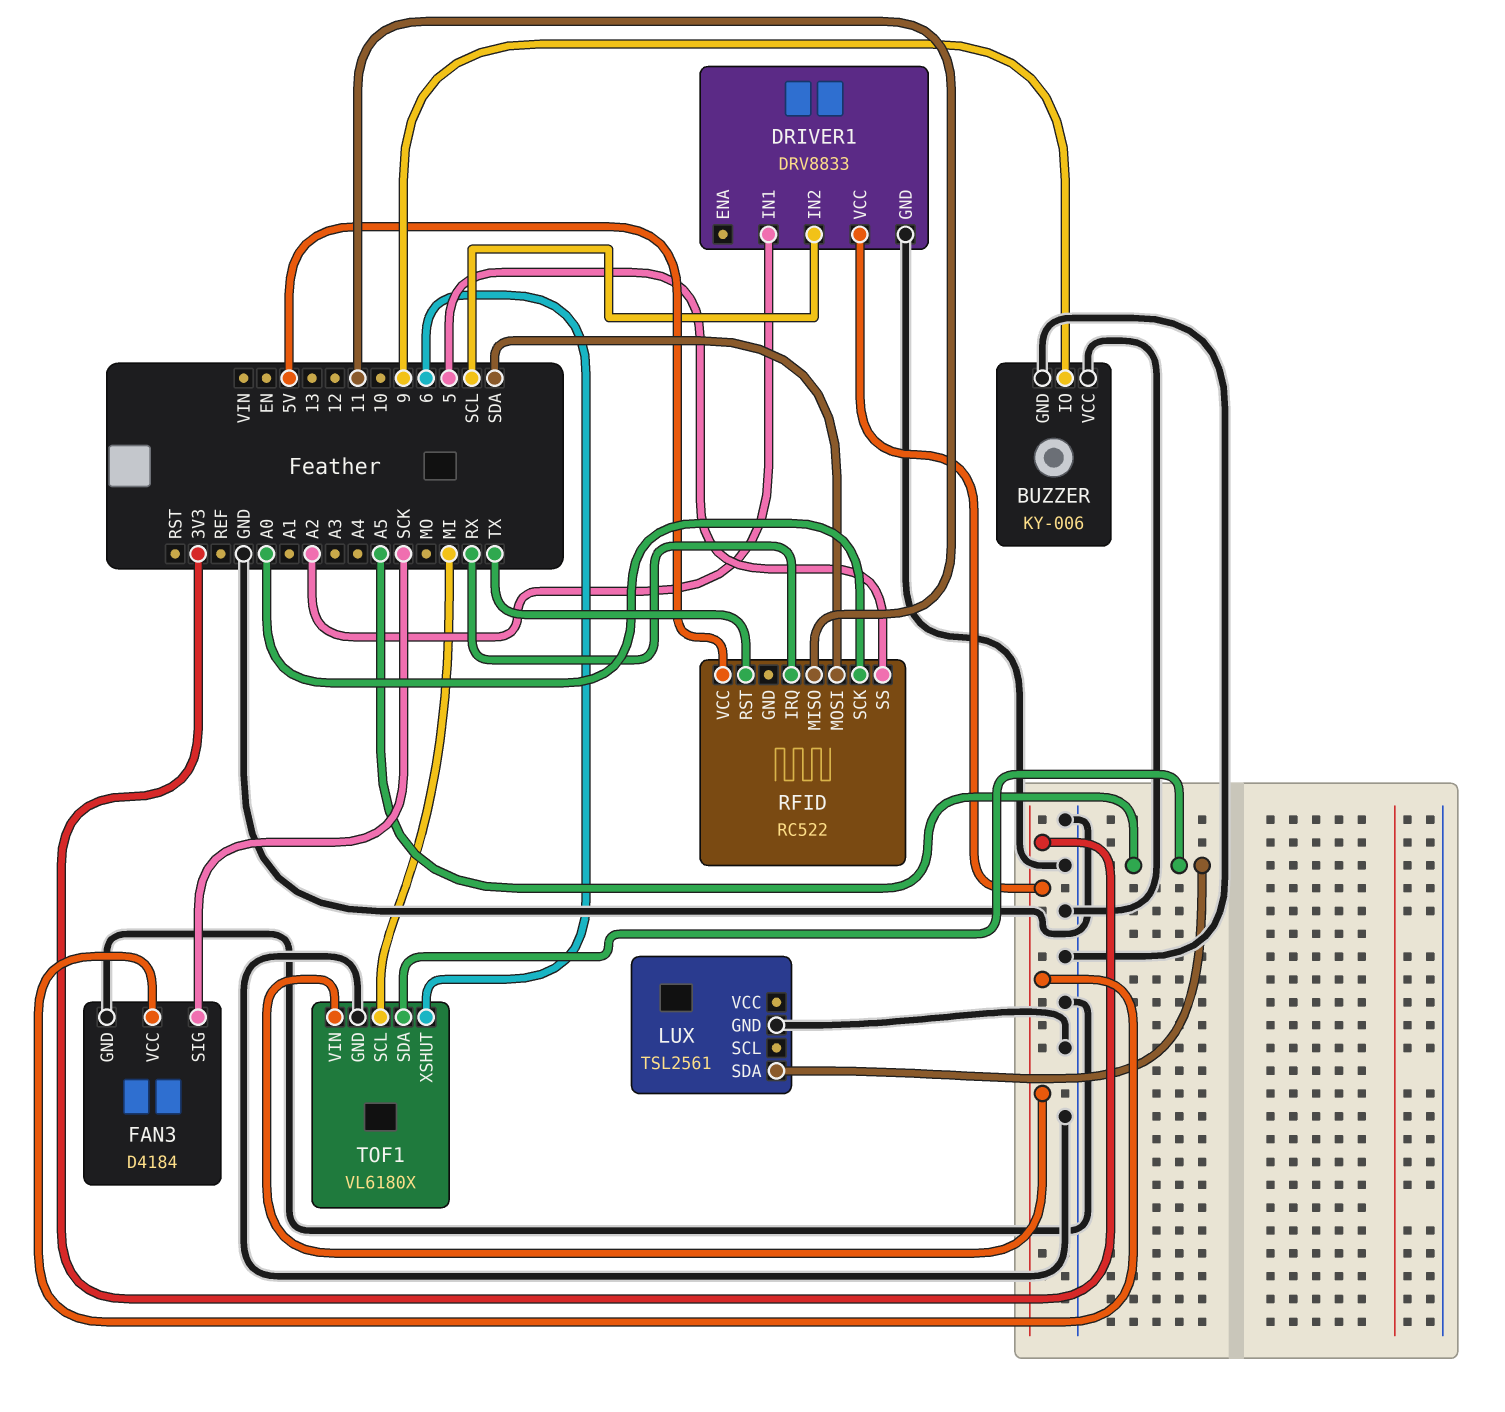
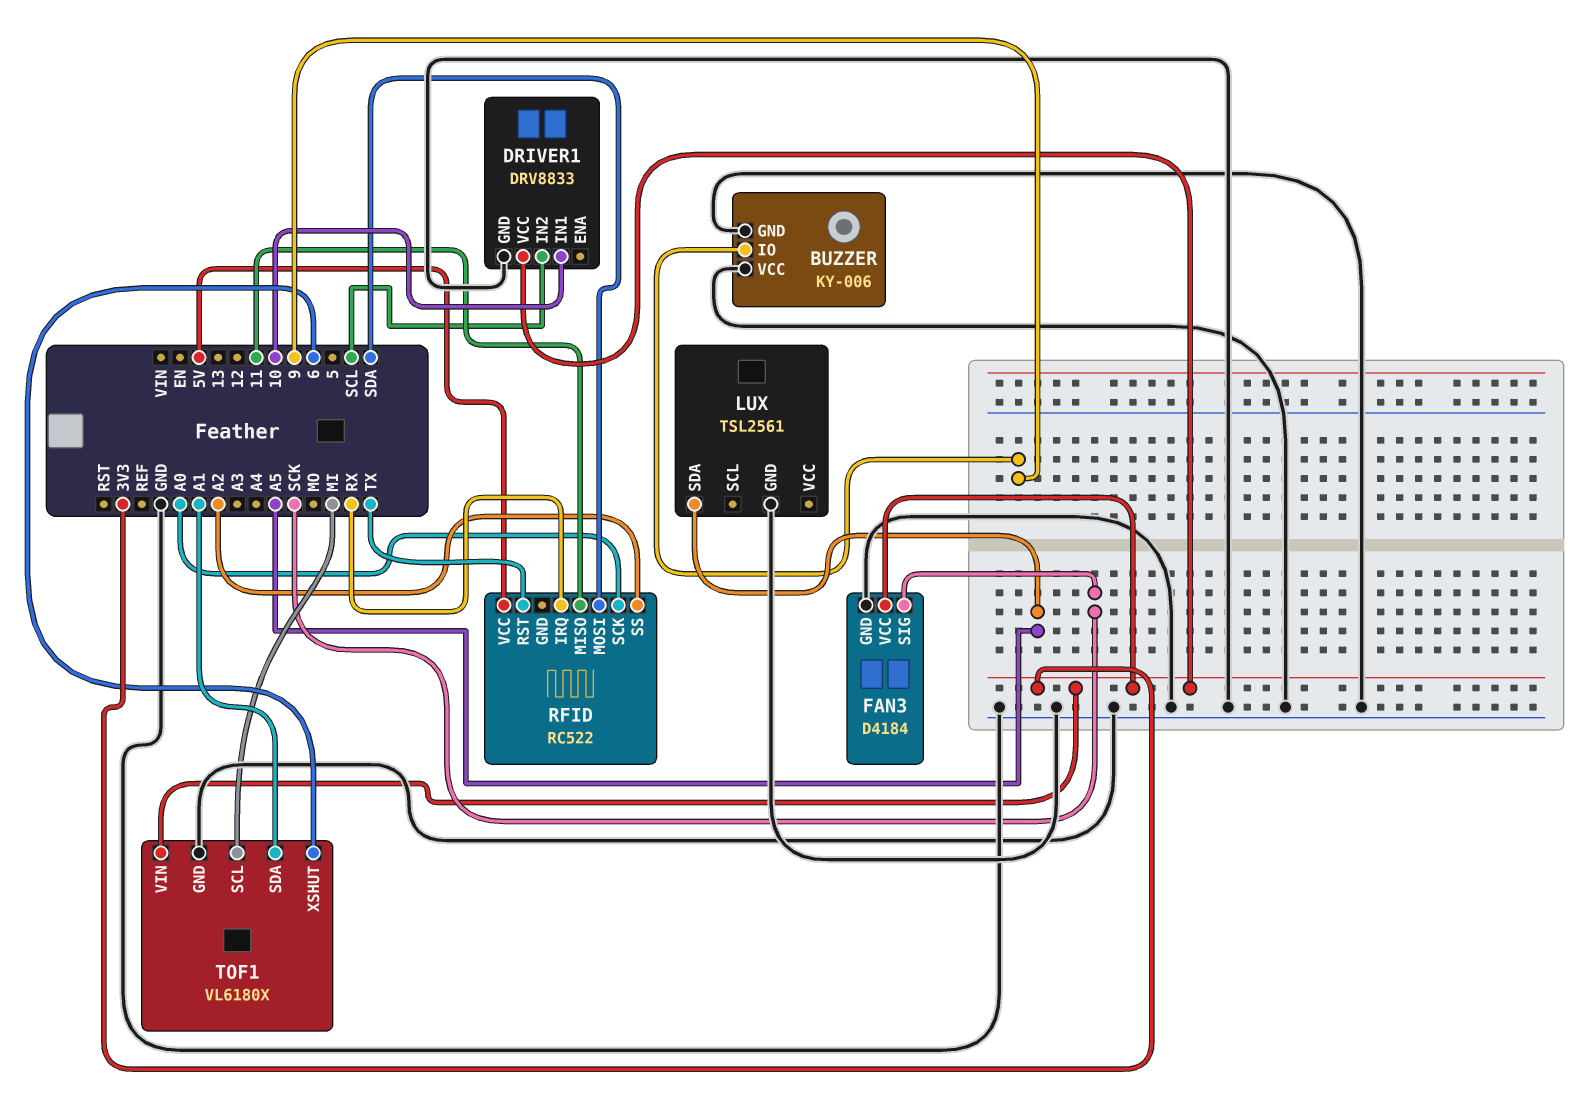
DRIVER1 pin IN1: A2 -> 10
RFID pin SS: 5 -> A2
TOF1 pin SDA: A5 -> A1

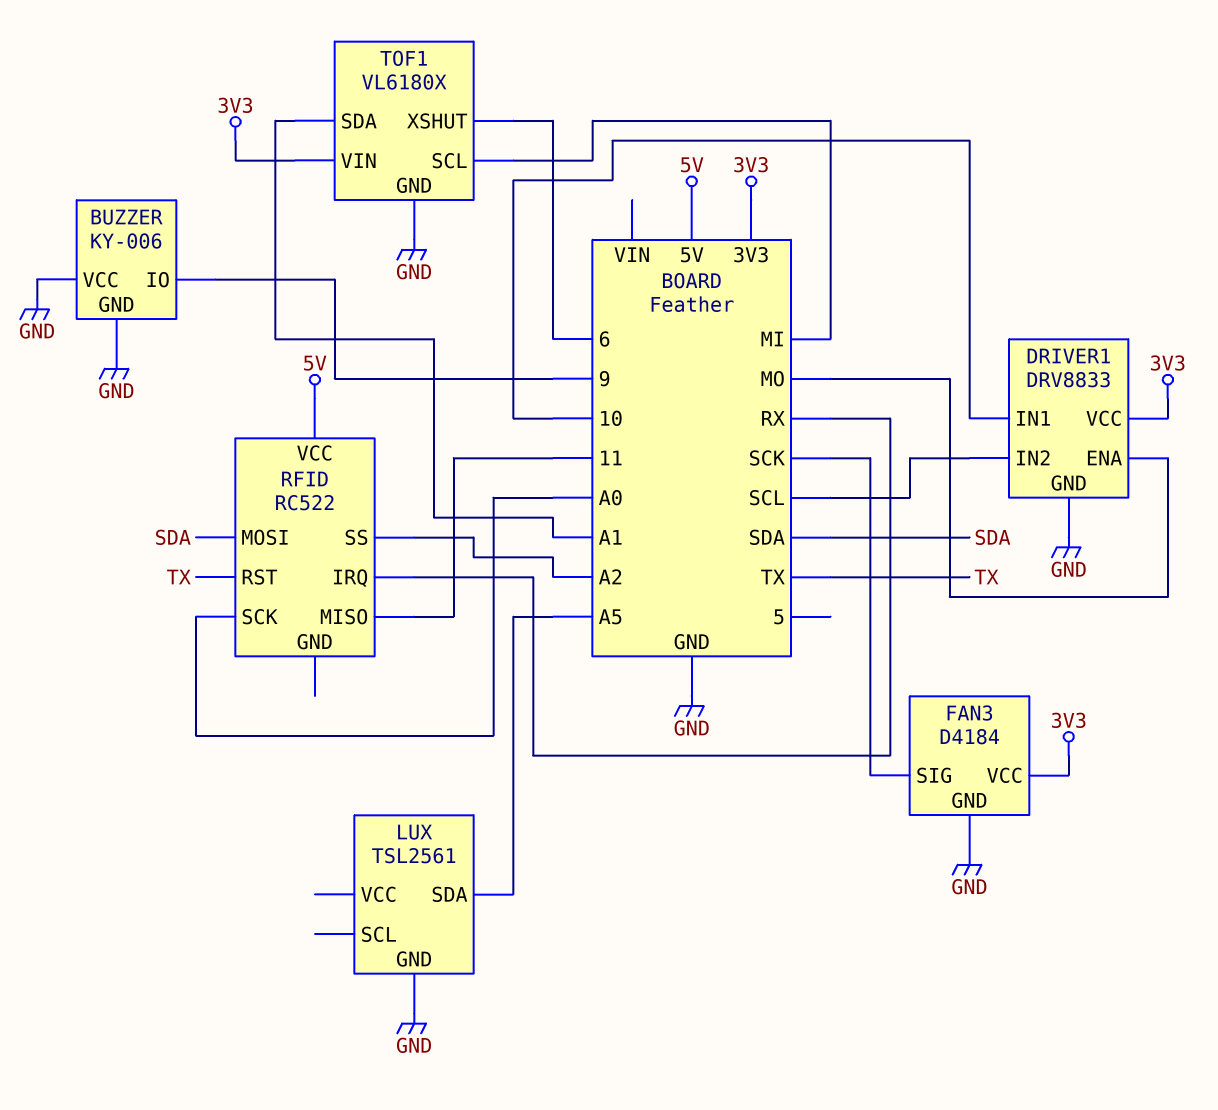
DRIVER1 pin ENA: none -> MO

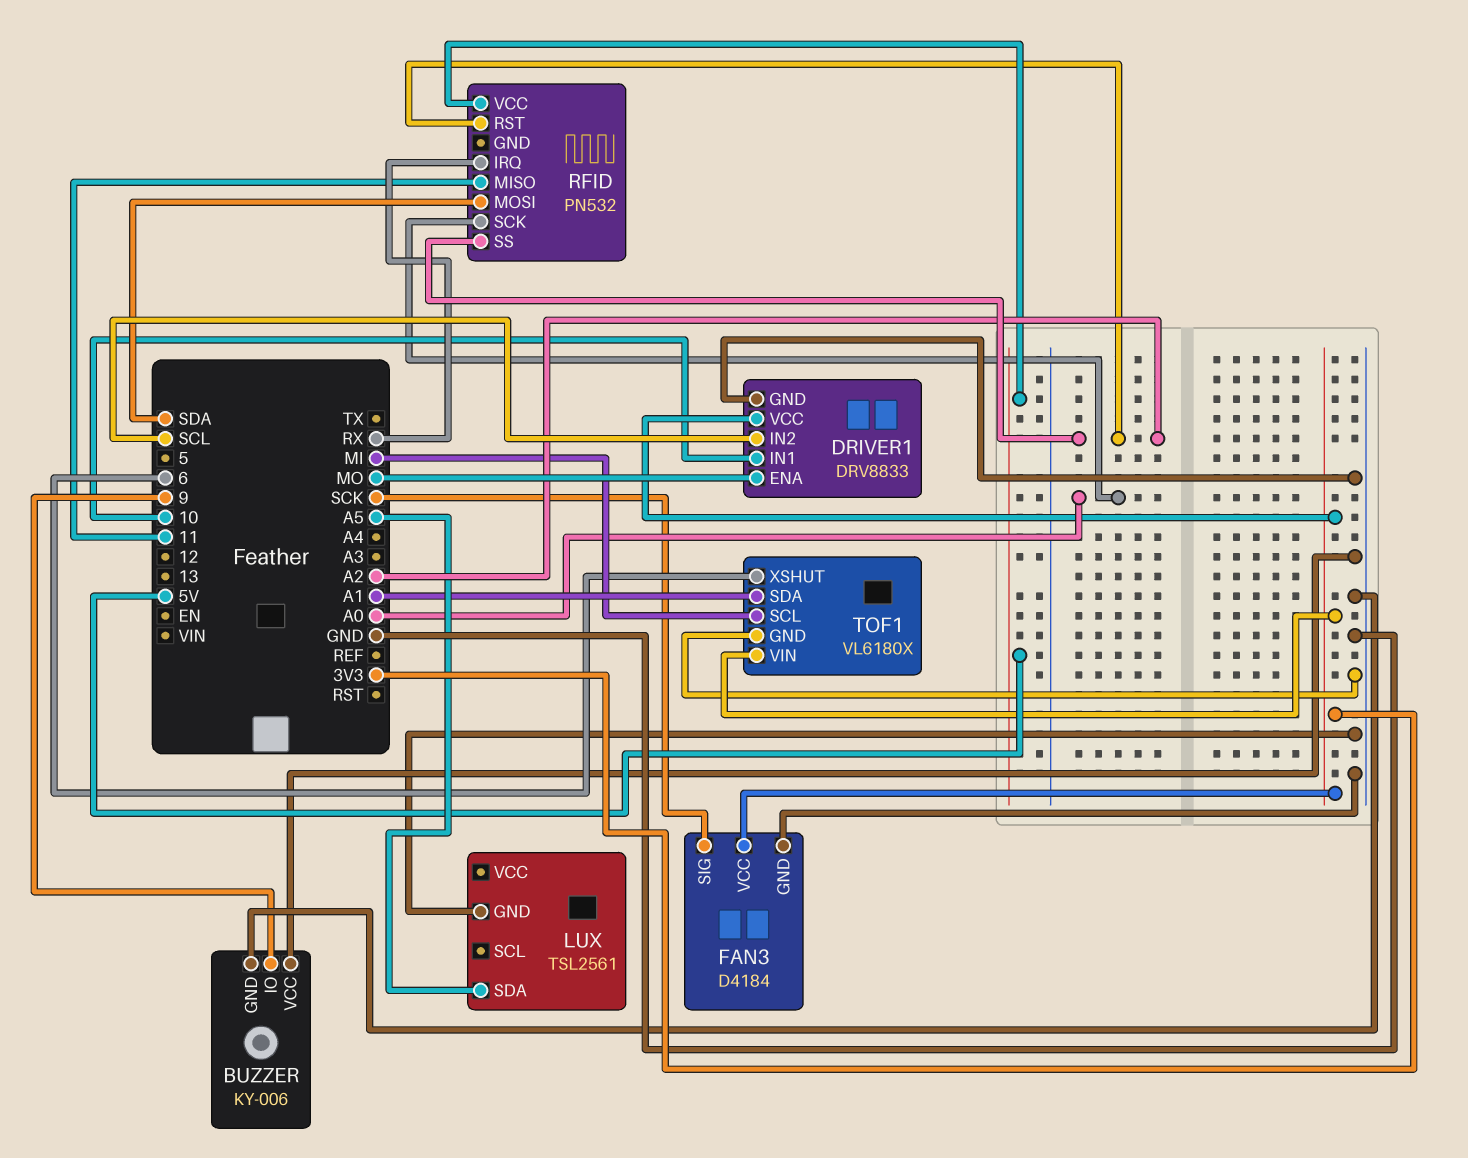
RFID: RC522 -> PN532
RFID pin RST: TX -> A2

